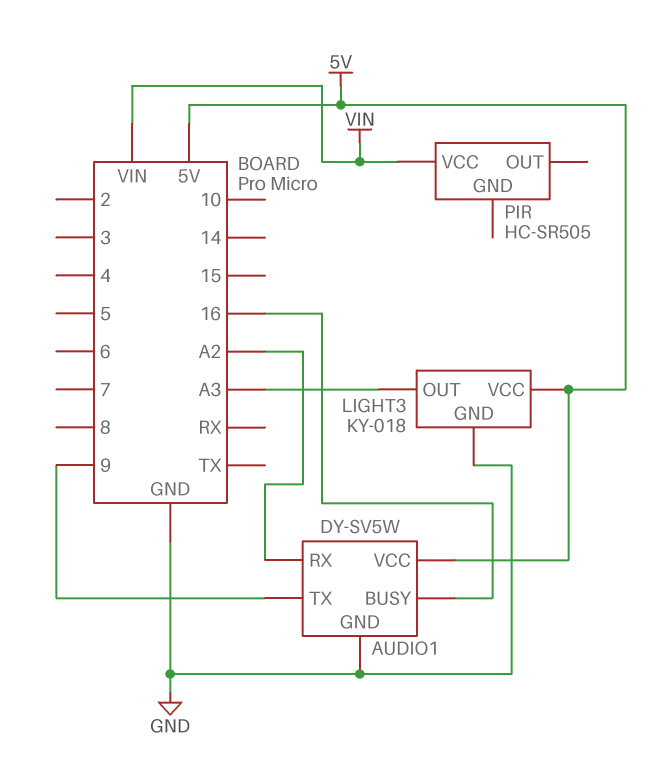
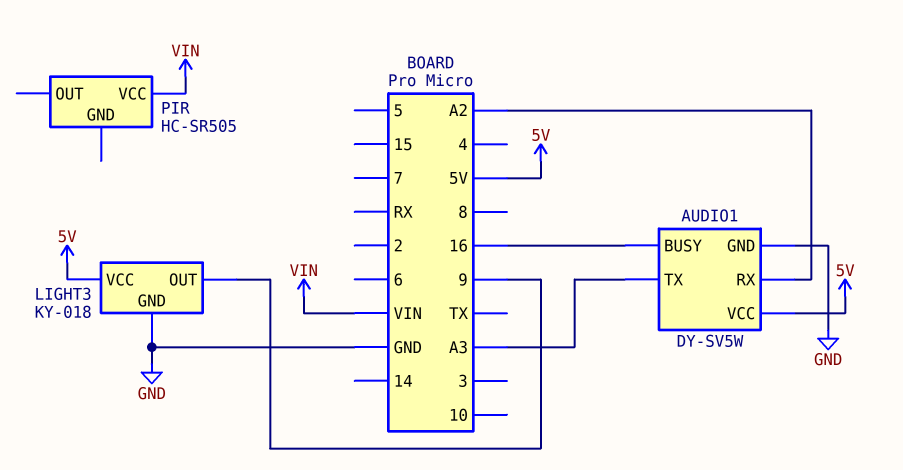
AUDIO1 pin TX: 9 -> A3
LIGHT3 pin OUT: A3 -> 9

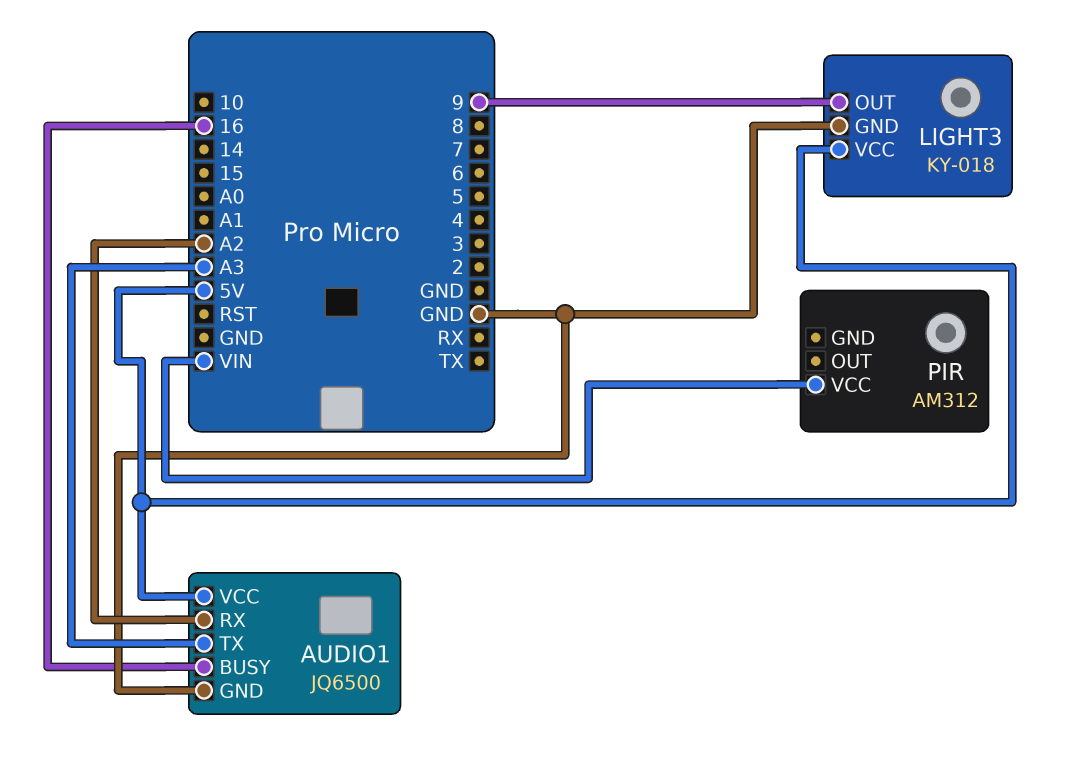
AUDIO1: DY-SV5W -> JQ6500
PIR: HC-SR505 -> AM312

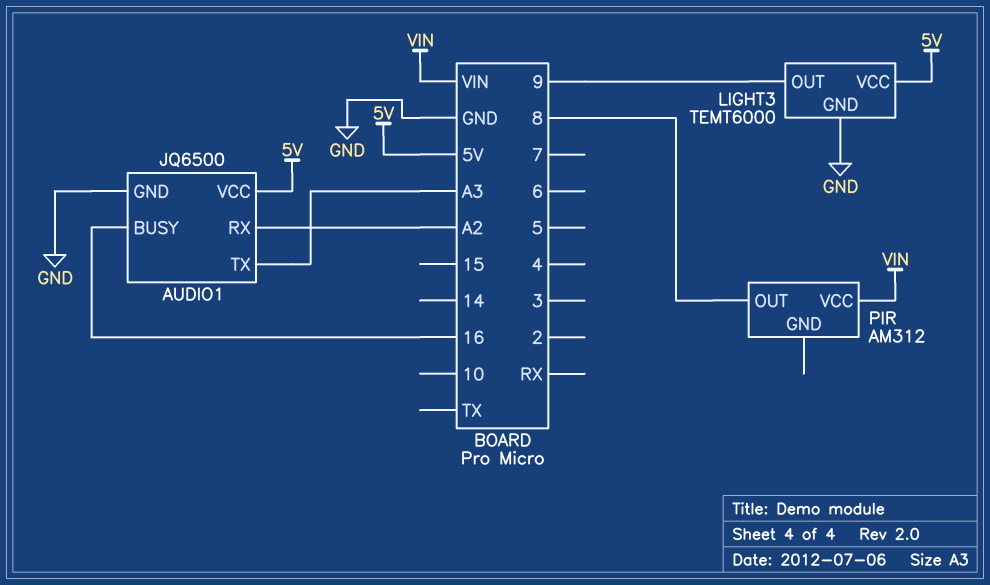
LIGHT3: KY-018 -> TEMT6000
PIR pin OUT: none -> 8

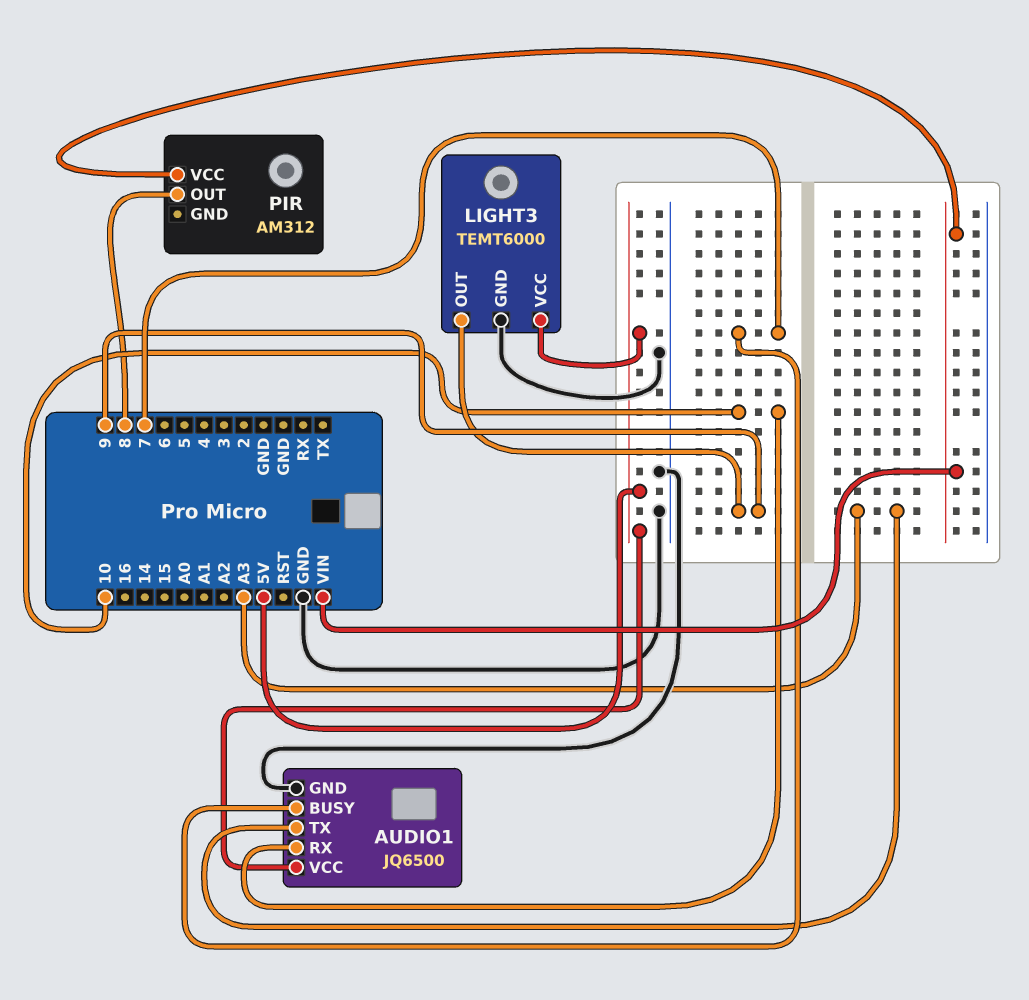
AUDIO1 pin BUSY: 16 -> 7
AUDIO1 pin RX: A2 -> 10

